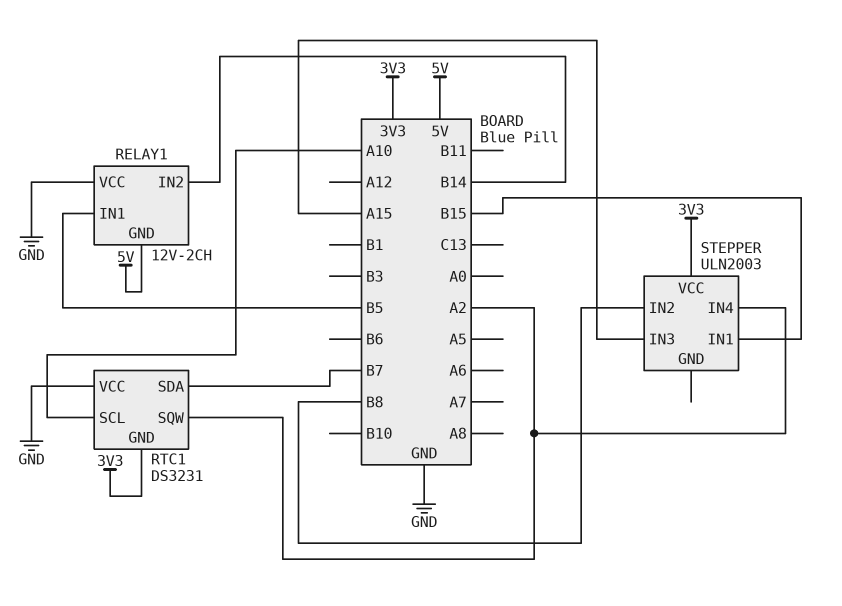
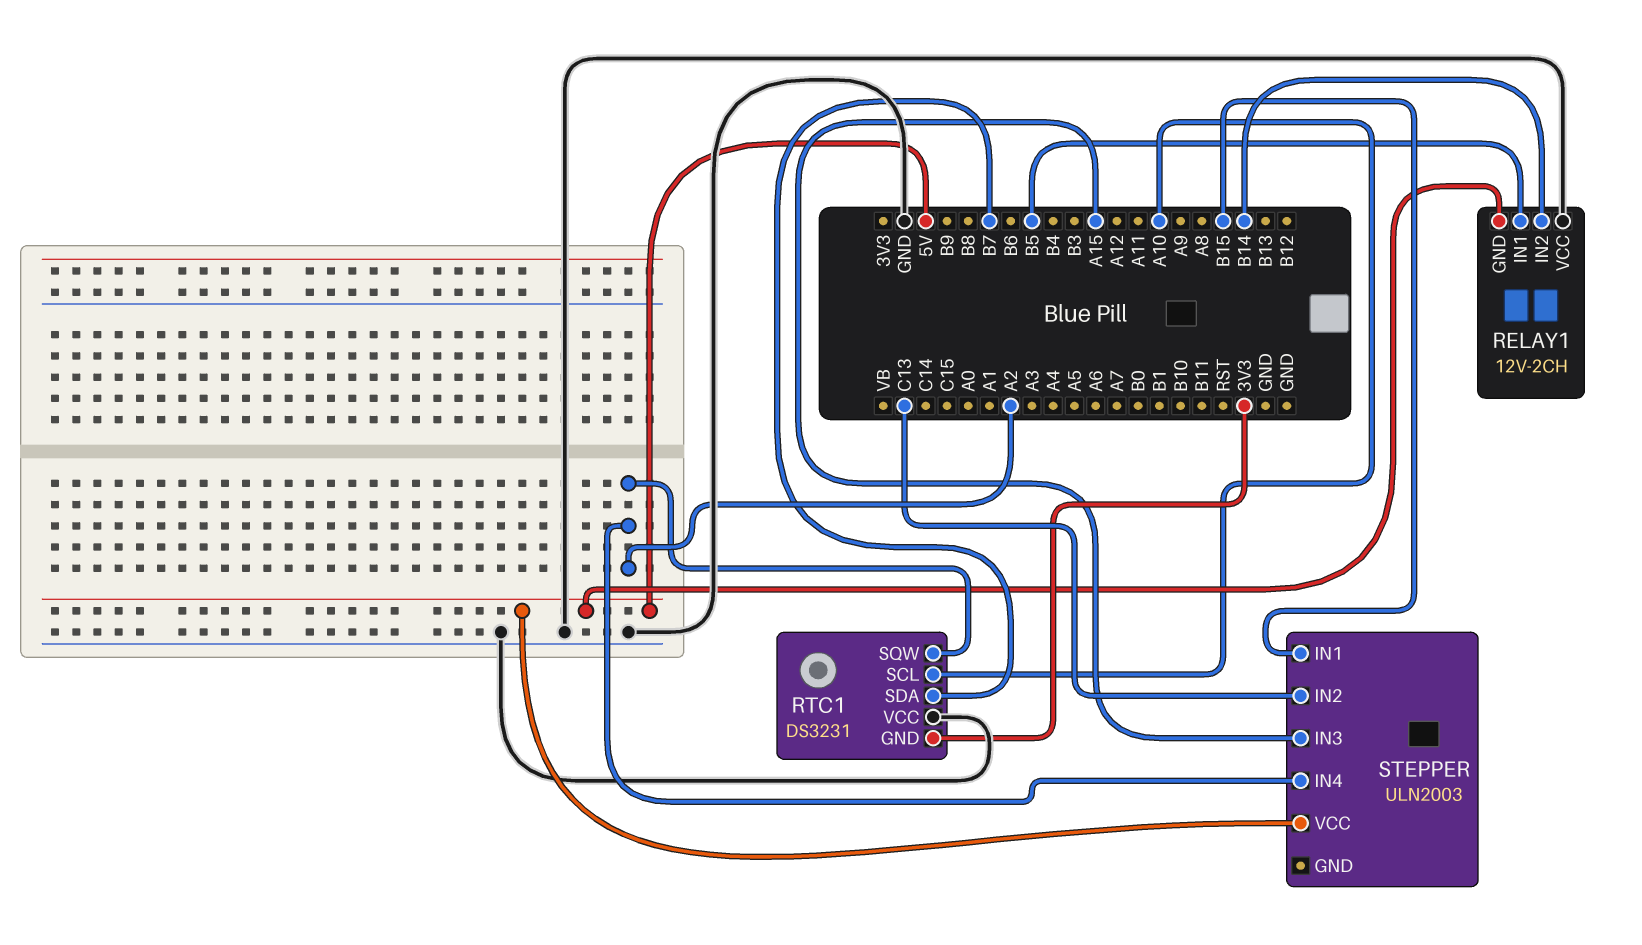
STEPPER pin IN2: B8 -> C13
STEPPER pin VCC: 3V3 -> 5V

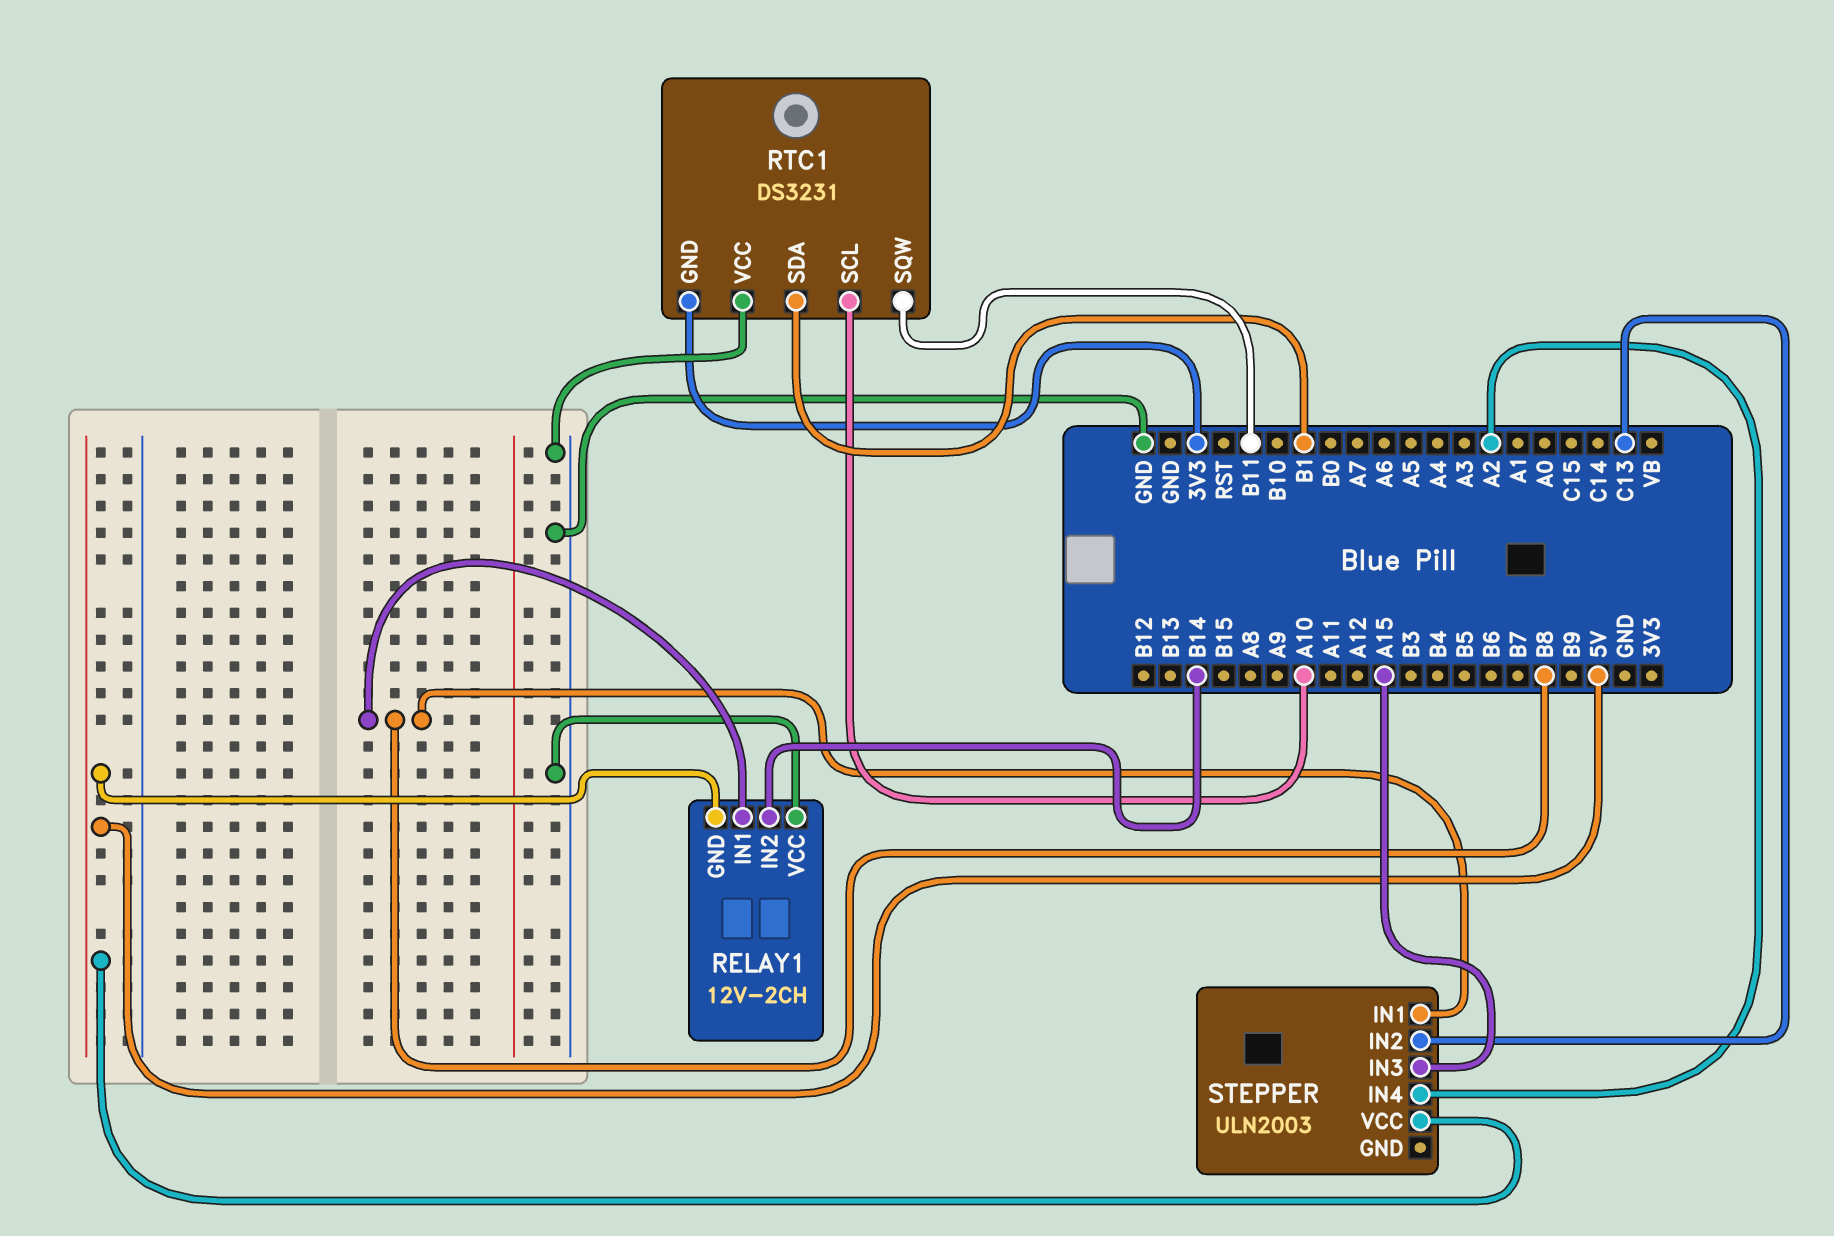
RELAY1 pin IN1: B5 -> B8
RTC1 pin SDA: B7 -> B1
RTC1 pin SQW: A2 -> B11
STEPPER pin IN1: B15 -> B8

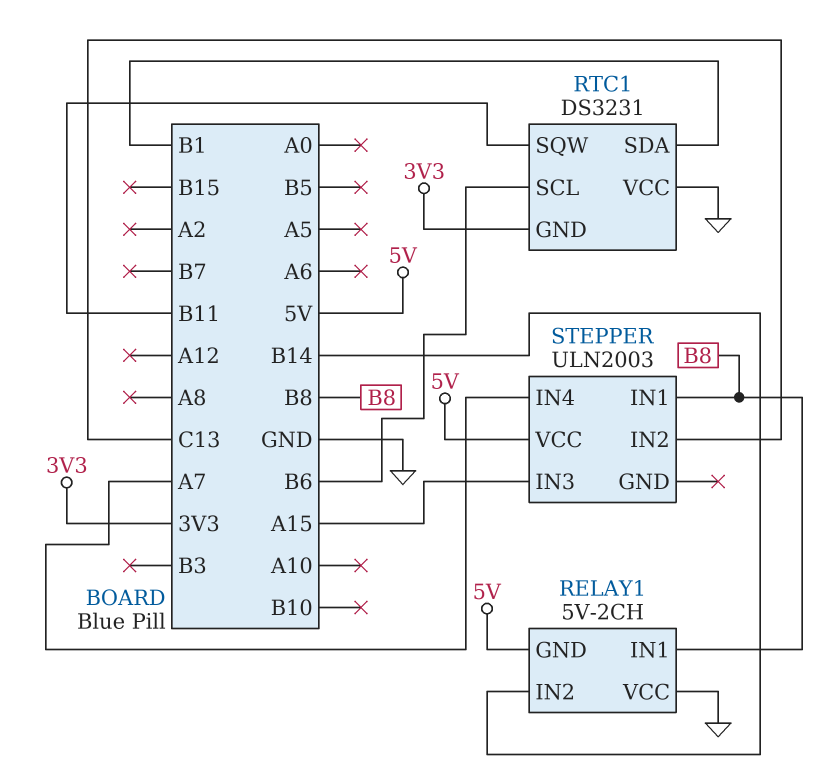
RELAY1: 12V-2CH -> 5V-2CH
RTC1 pin SCL: A10 -> B6
STEPPER pin IN4: A2 -> A7

